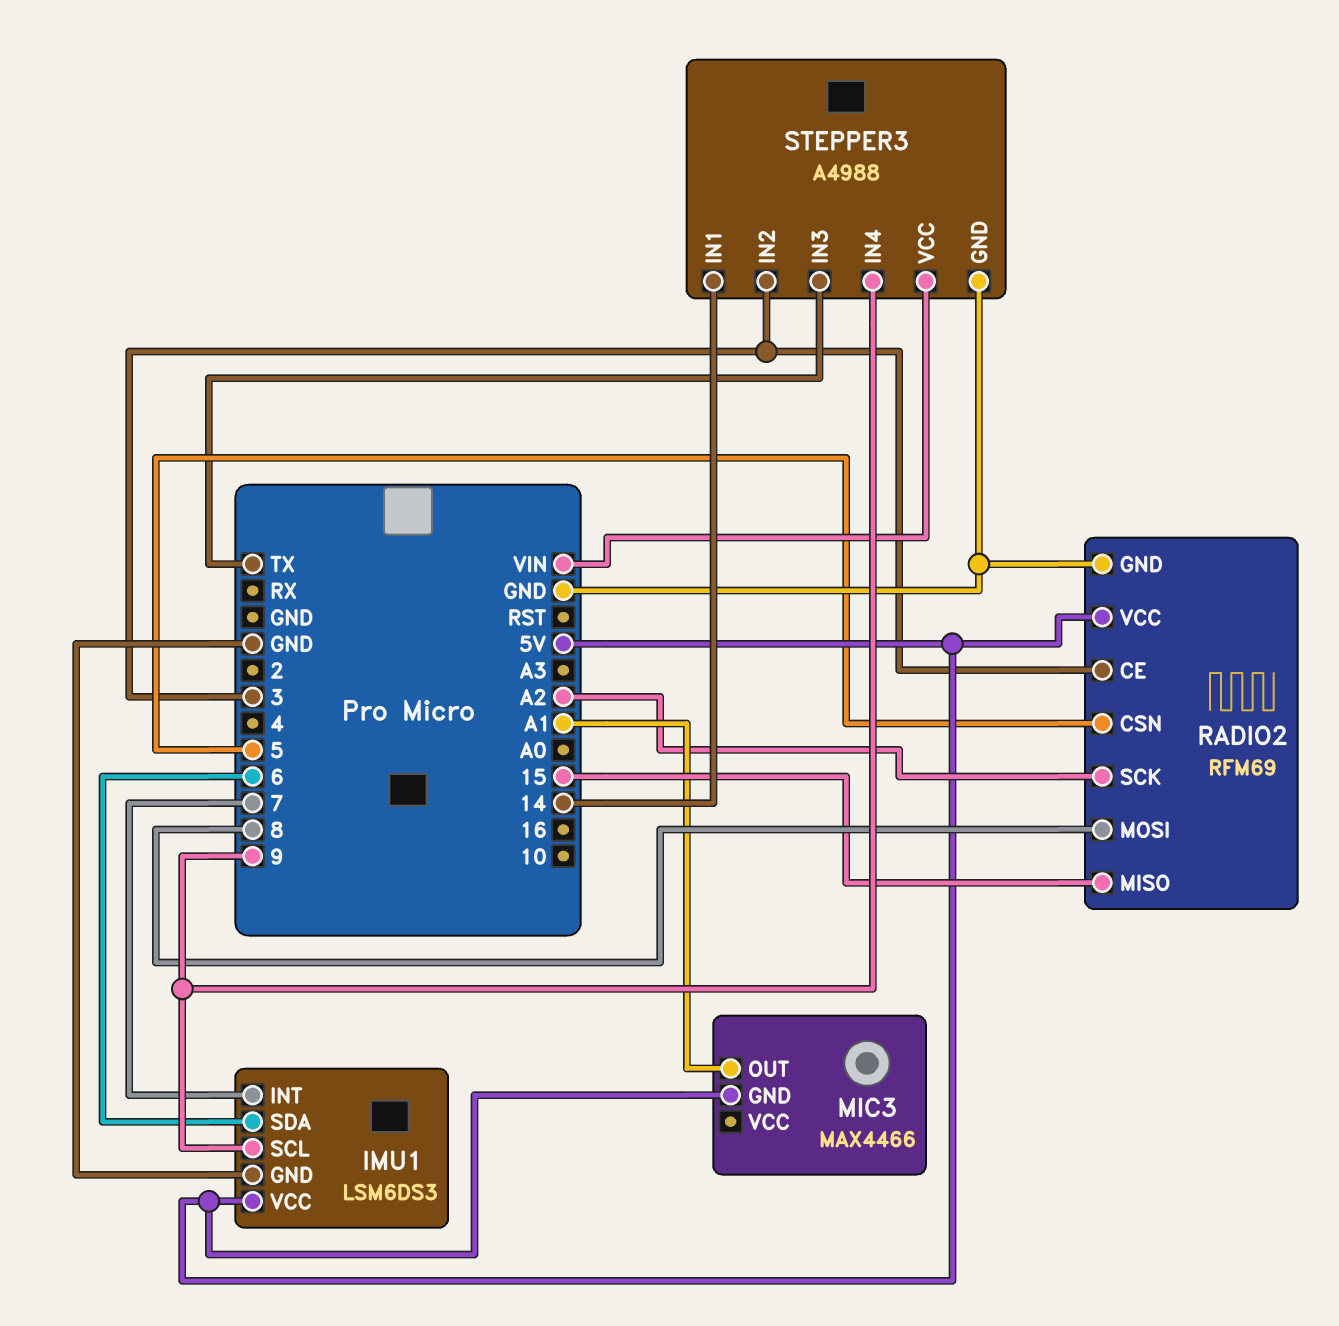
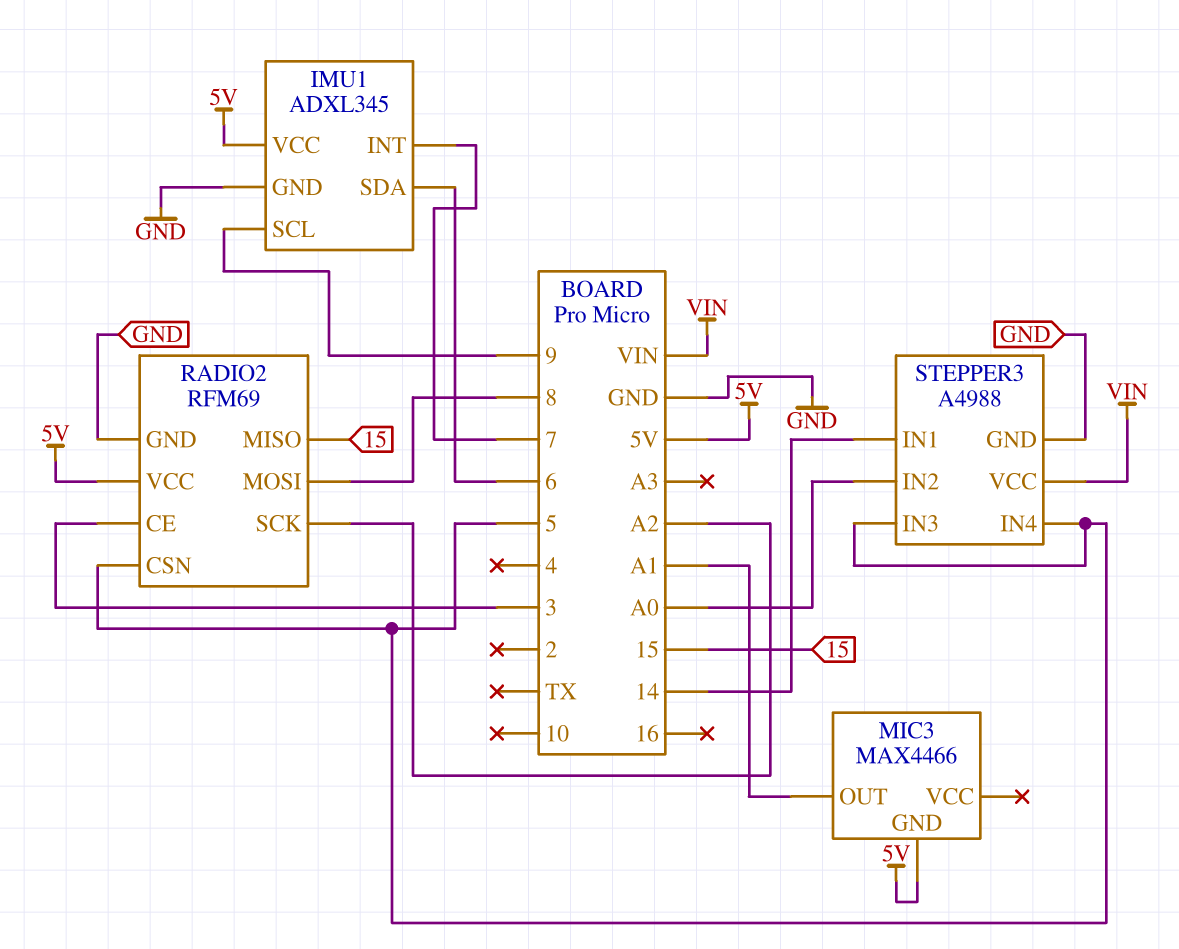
IMU1: LSM6DS3 -> ADXL345
STEPPER3 pin IN2: 3 -> A0
STEPPER3 pin IN3: TX -> 5
STEPPER3 pin IN4: 9 -> 5

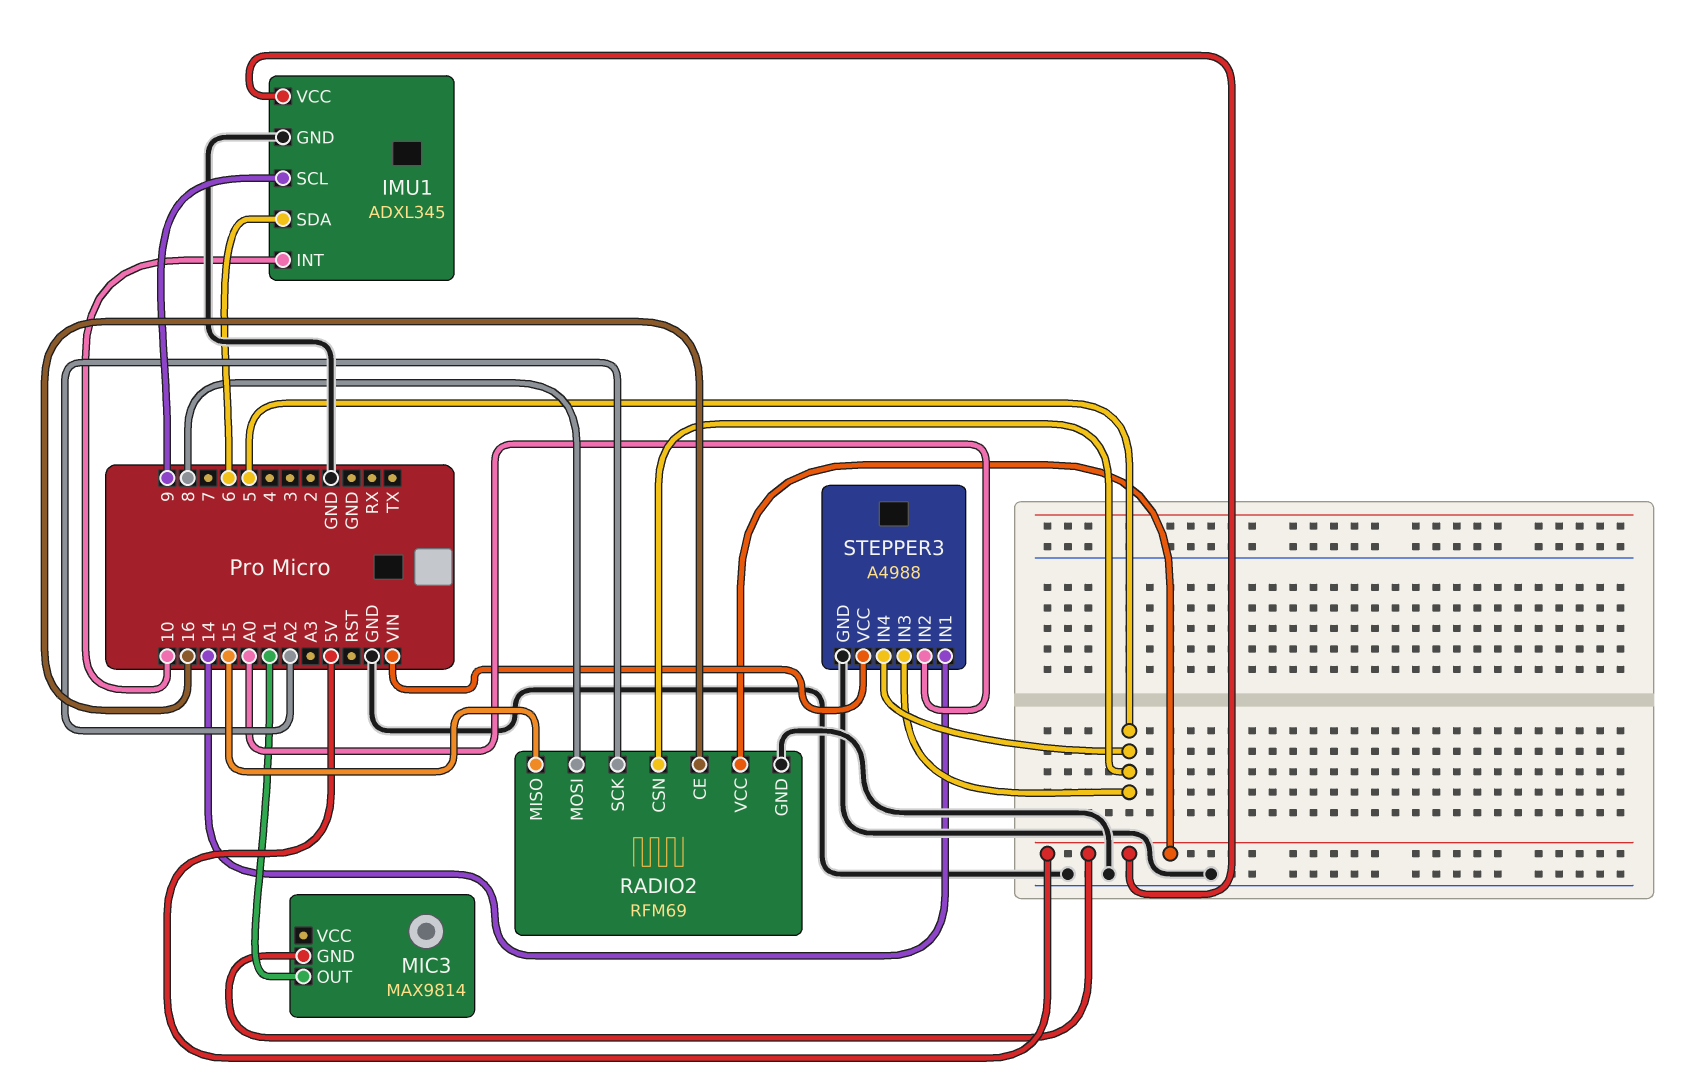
IMU1 pin INT: 7 -> 10
MIC3: MAX4466 -> MAX9814
RADIO2 pin CE: 3 -> 16

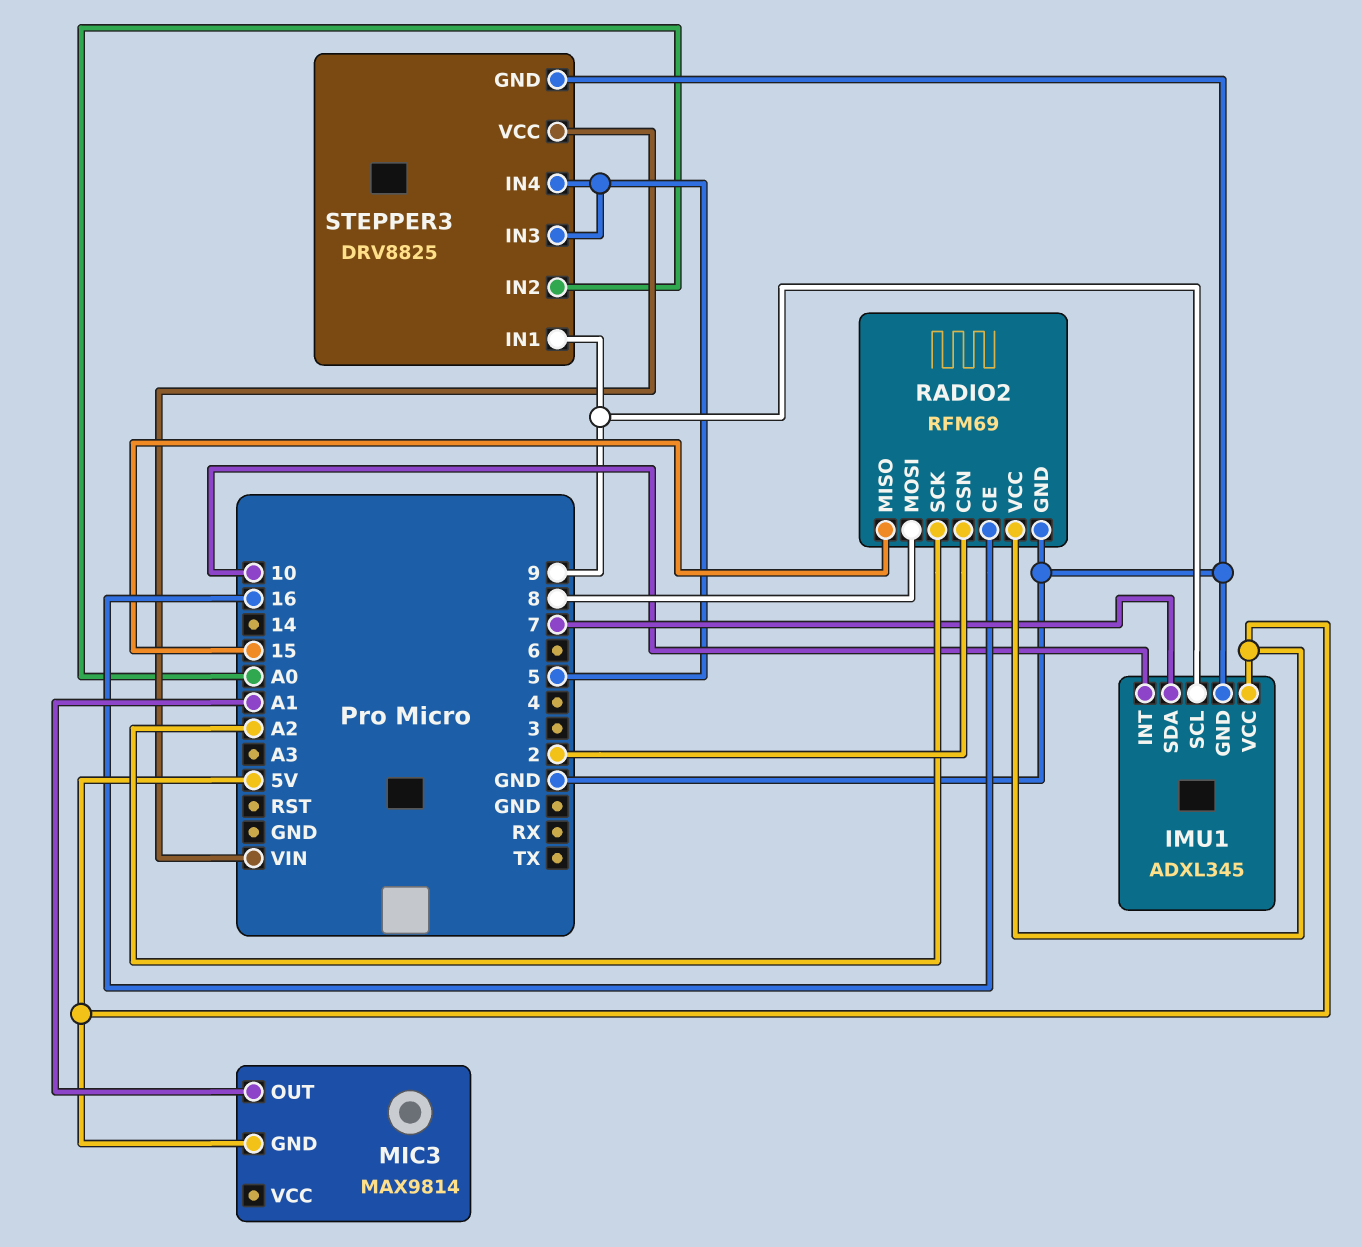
IMU1 pin SDA: 6 -> 7
RADIO2 pin CSN: 5 -> 2
STEPPER3: A4988 -> DRV8825
STEPPER3 pin IN1: 14 -> 9

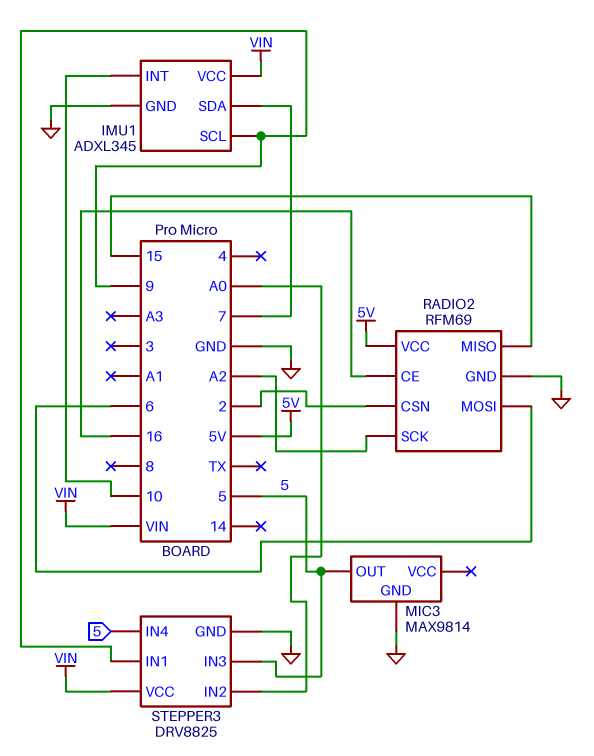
IMU1 pin VCC: 5V -> VIN
MIC3 pin GND: 5V -> GND
MIC3 pin OUT: A1 -> 5
RADIO2 pin MOSI: 8 -> 6

